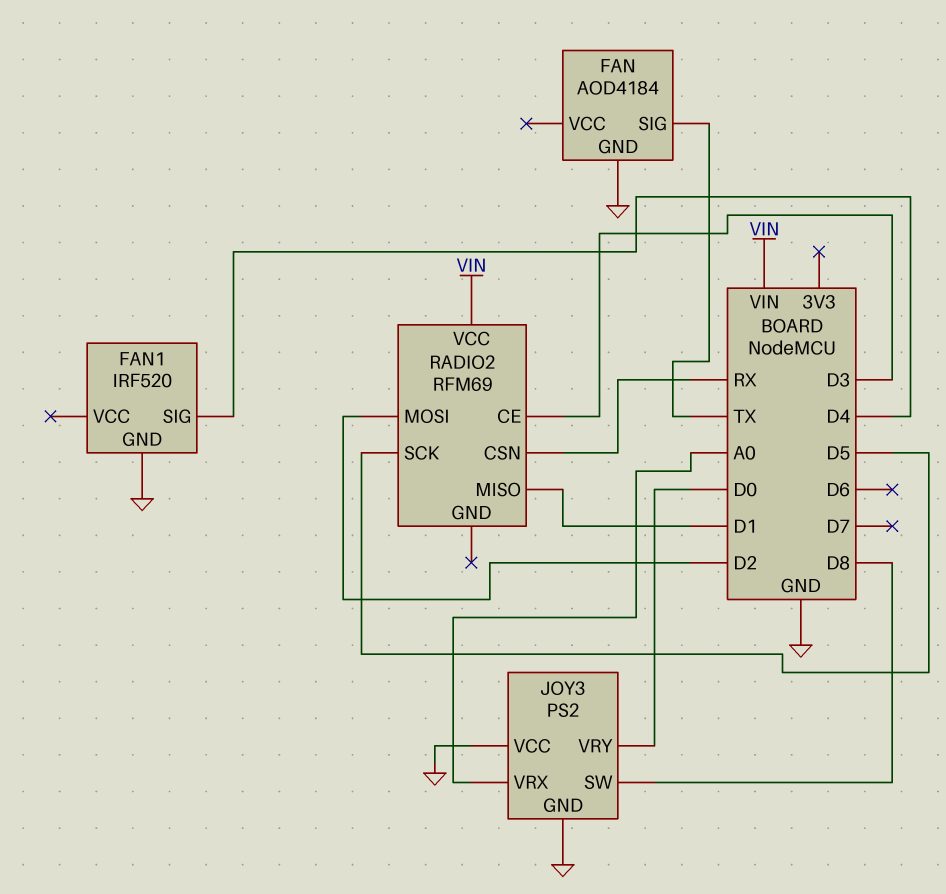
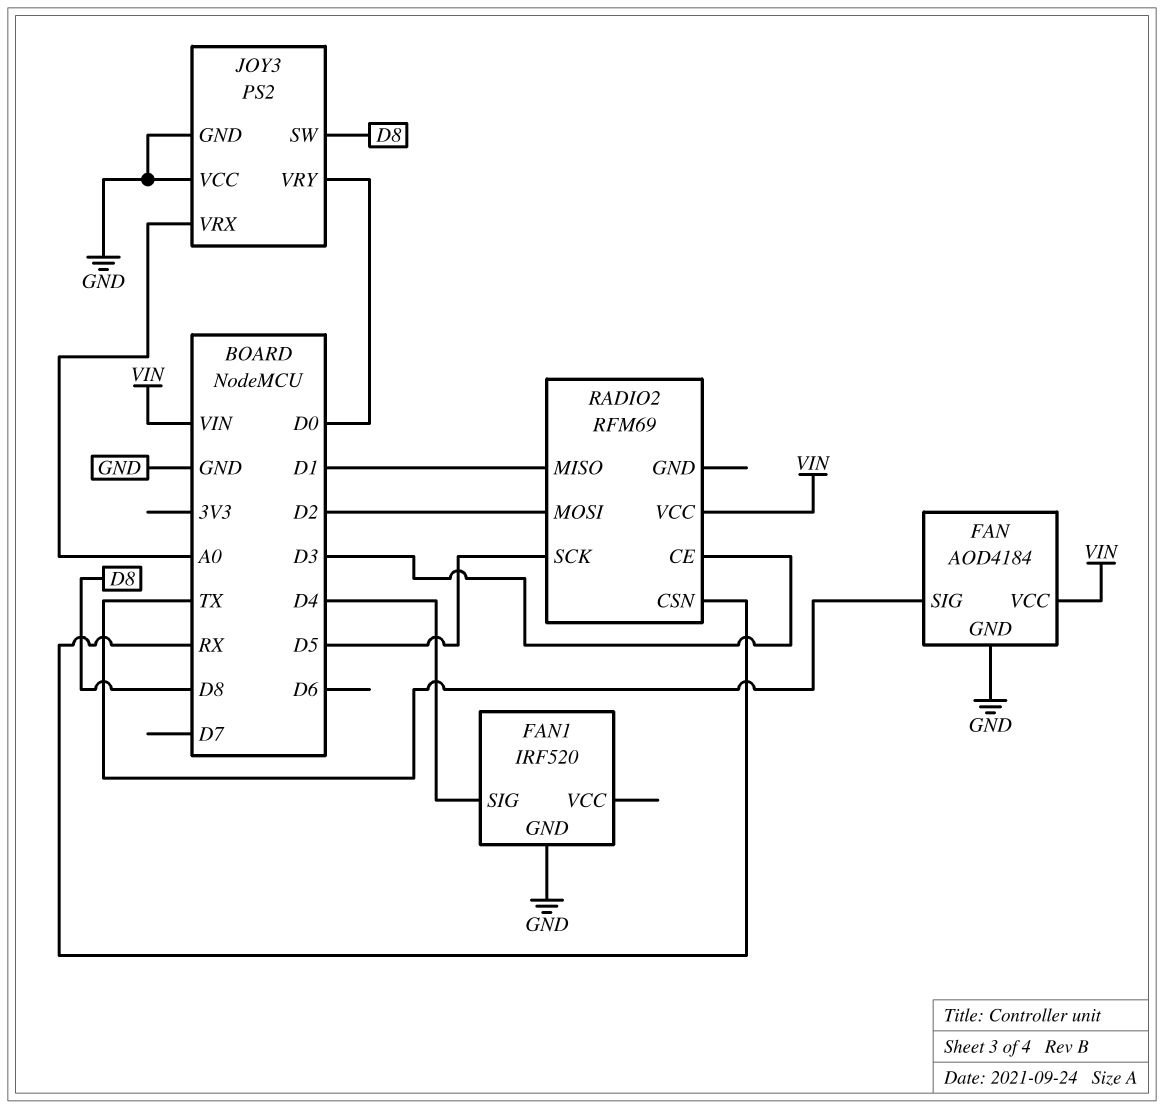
FAN pin VCC: none -> VIN

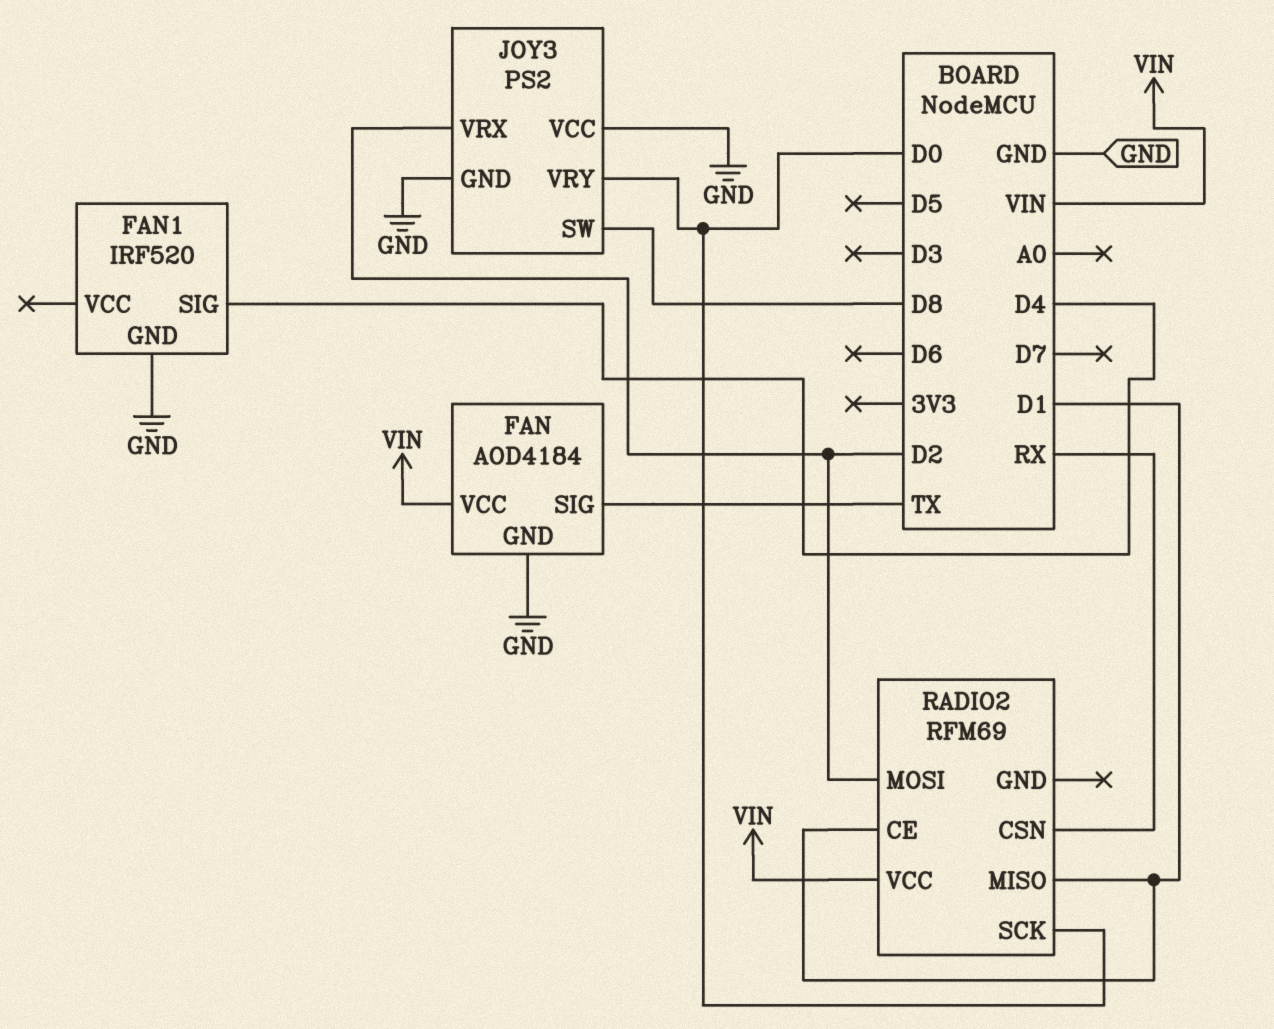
JOY3 pin VRX: A0 -> D2
RADIO2 pin CE: D3 -> D1
RADIO2 pin SCK: D5 -> D0

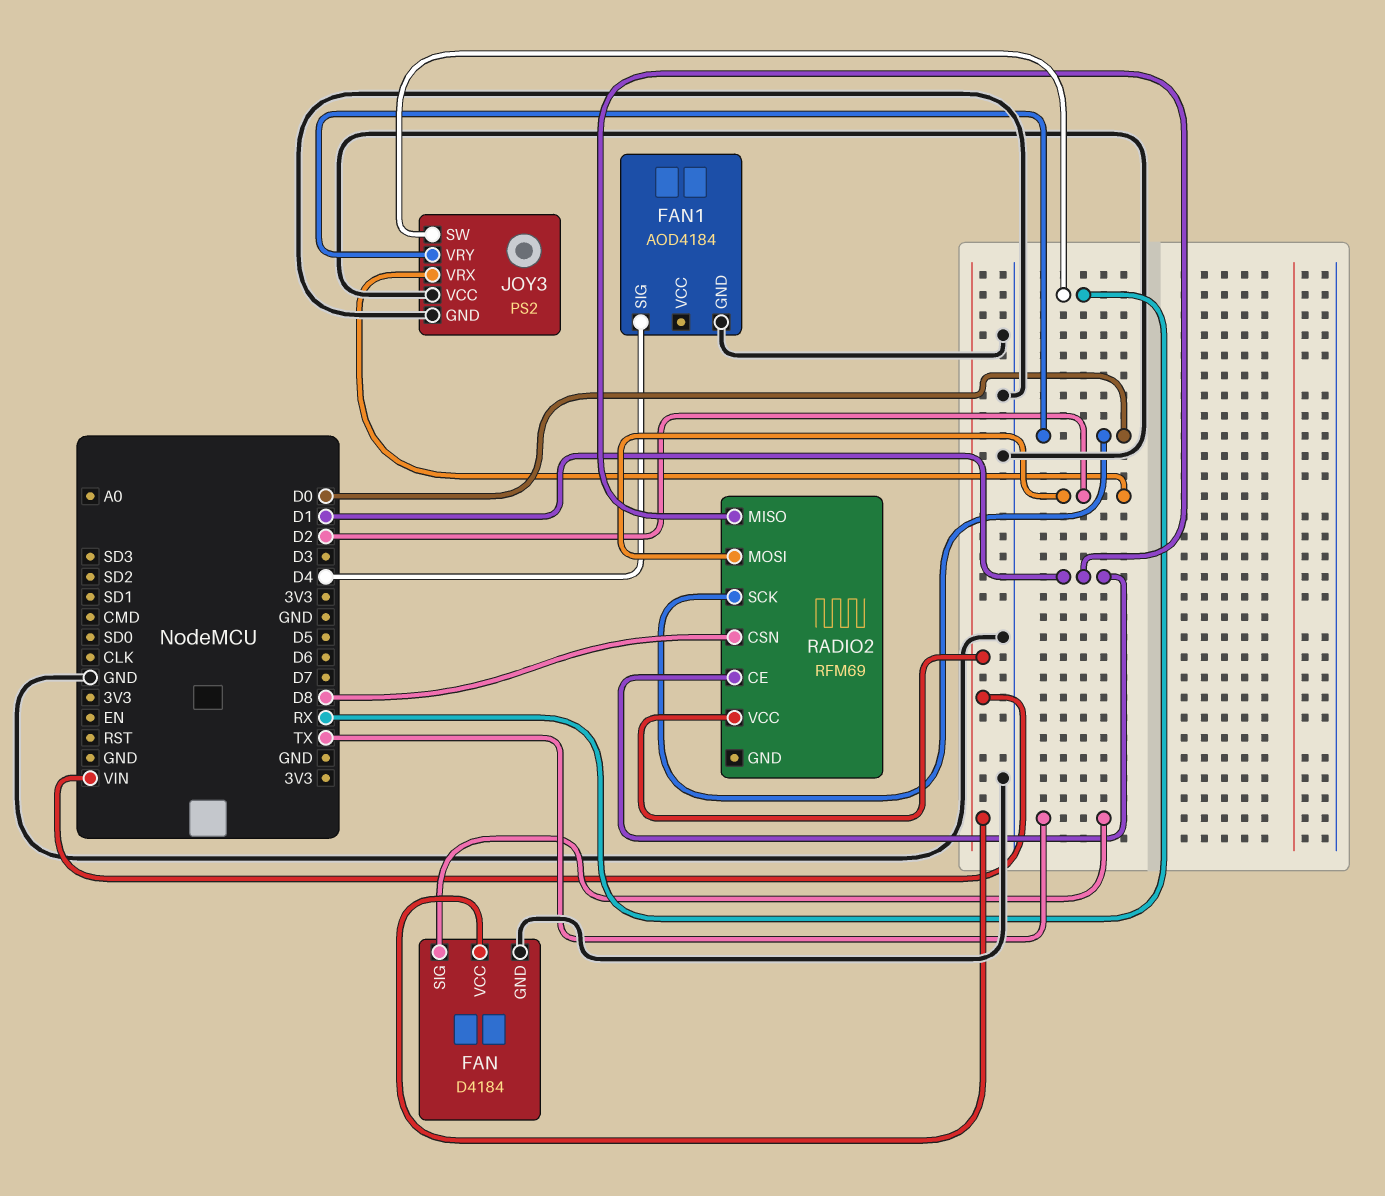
FAN: AOD4184 -> D4184
FAN1: IRF520 -> AOD4184
JOY3 pin SW: D8 -> RX
RADIO2 pin CSN: RX -> D8

